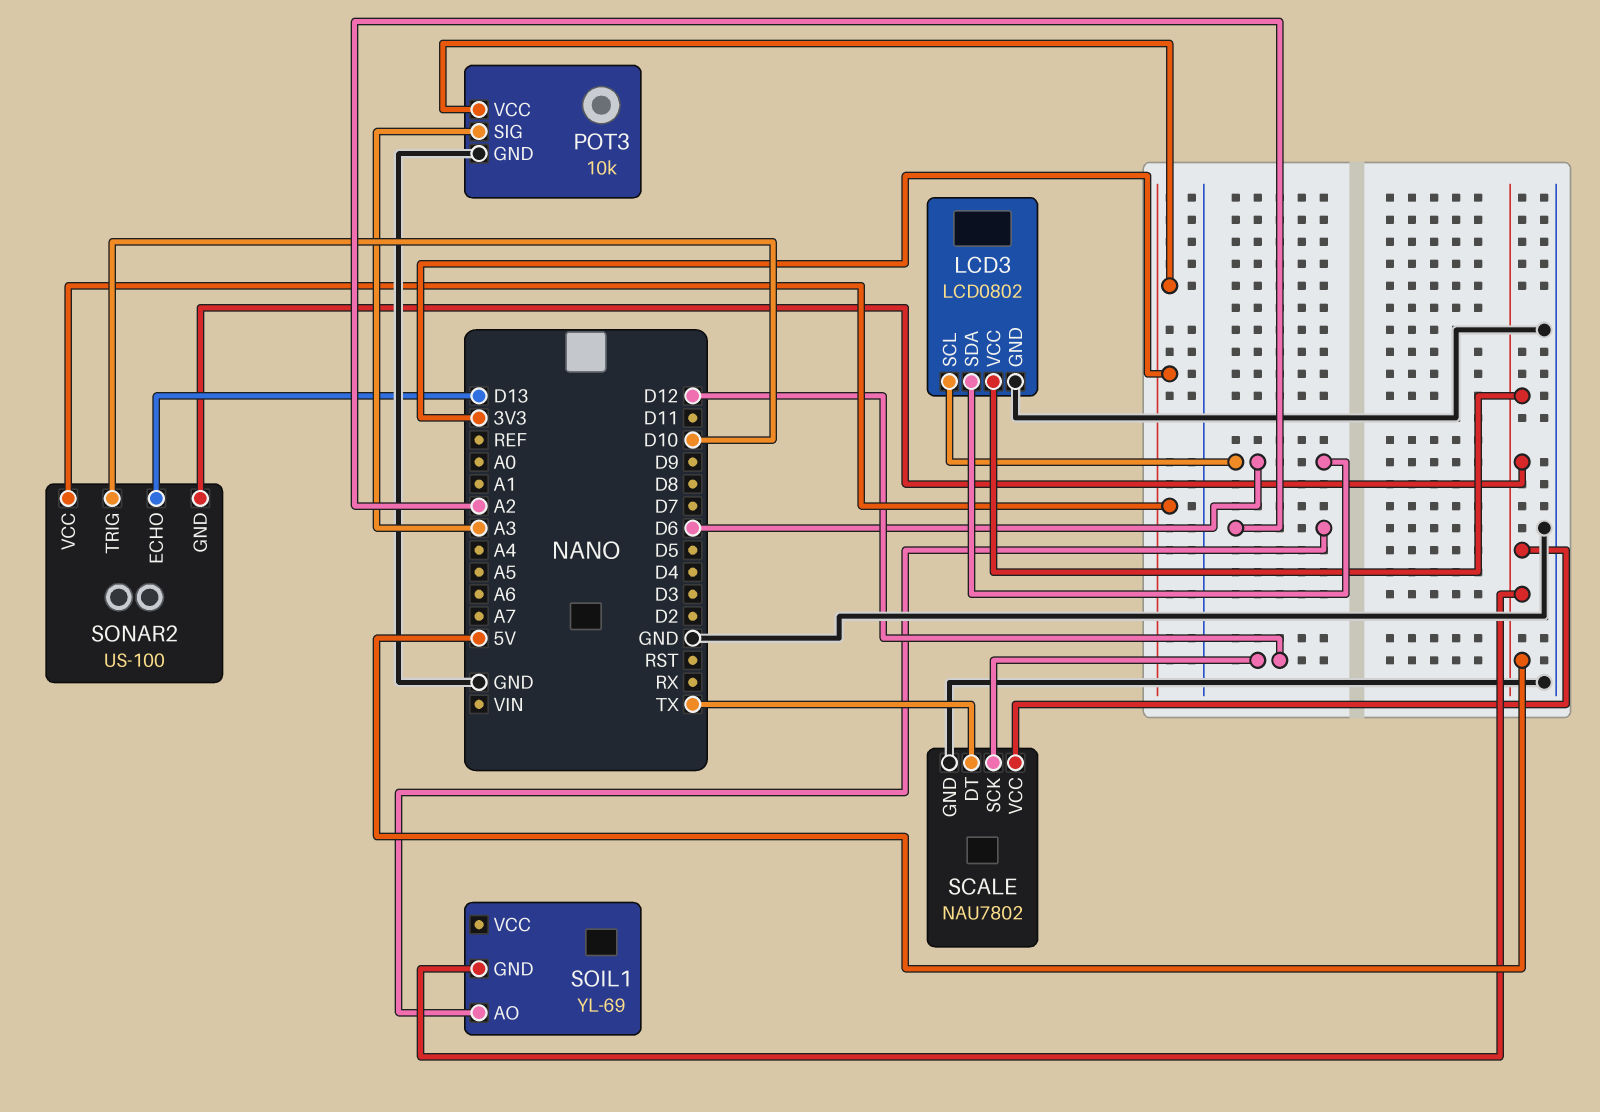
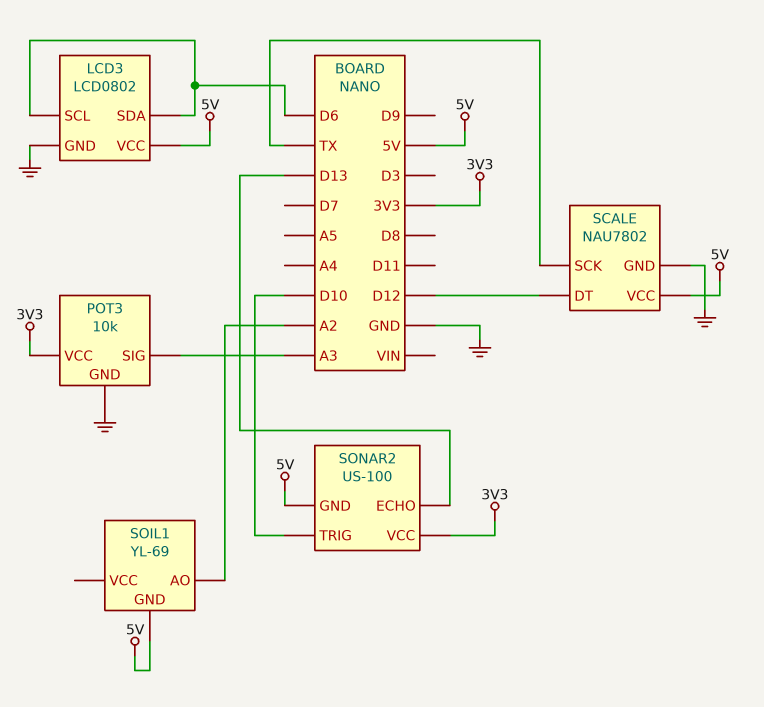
SCALE pin DT: TX -> D12
SCALE pin SCK: D12 -> TX

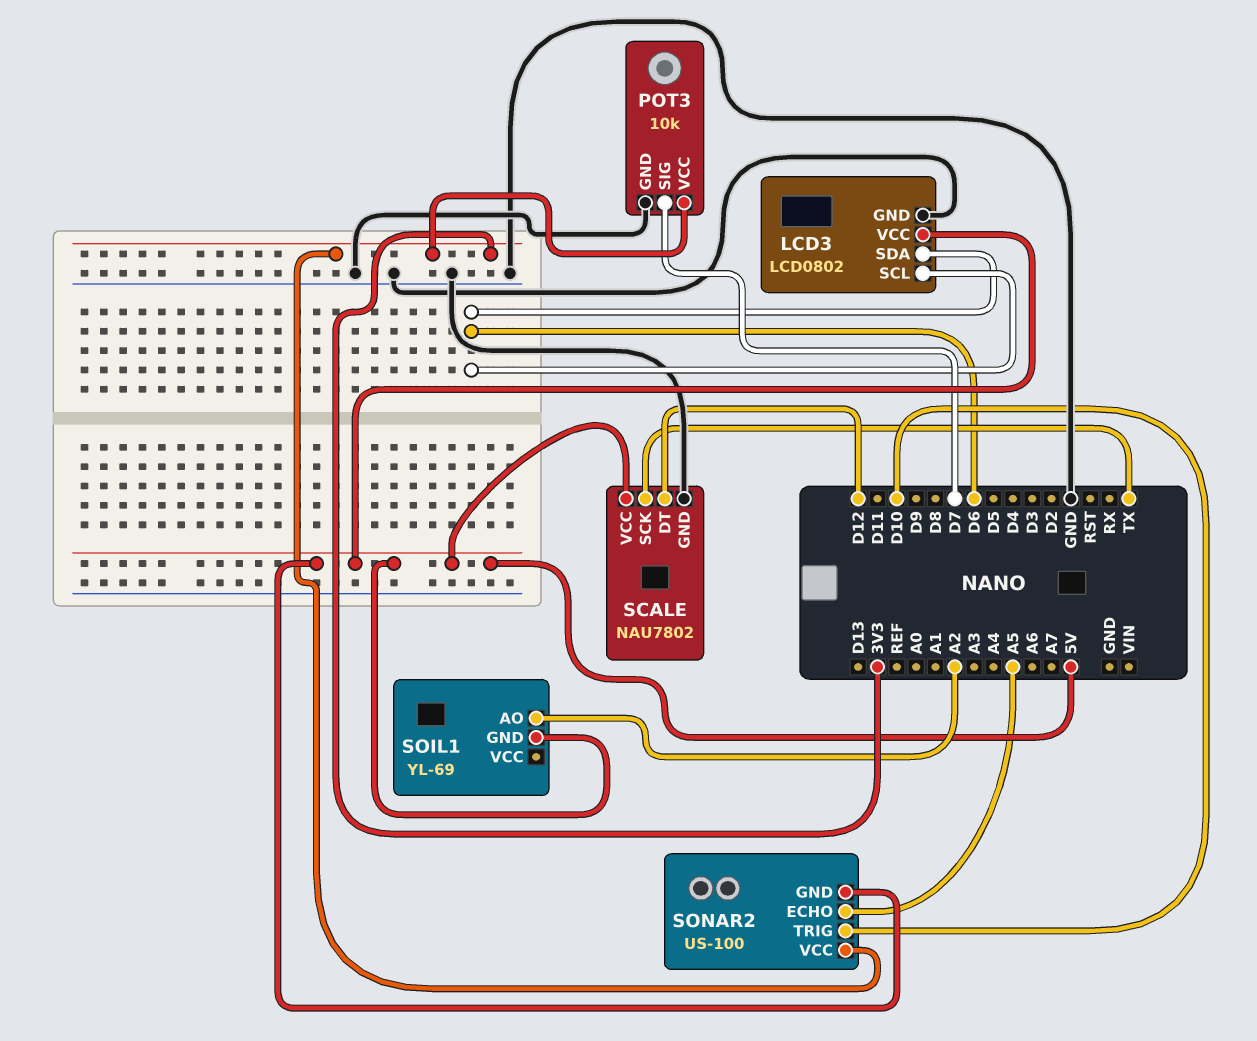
POT3 pin SIG: A3 -> D7
SONAR2 pin ECHO: D13 -> A5

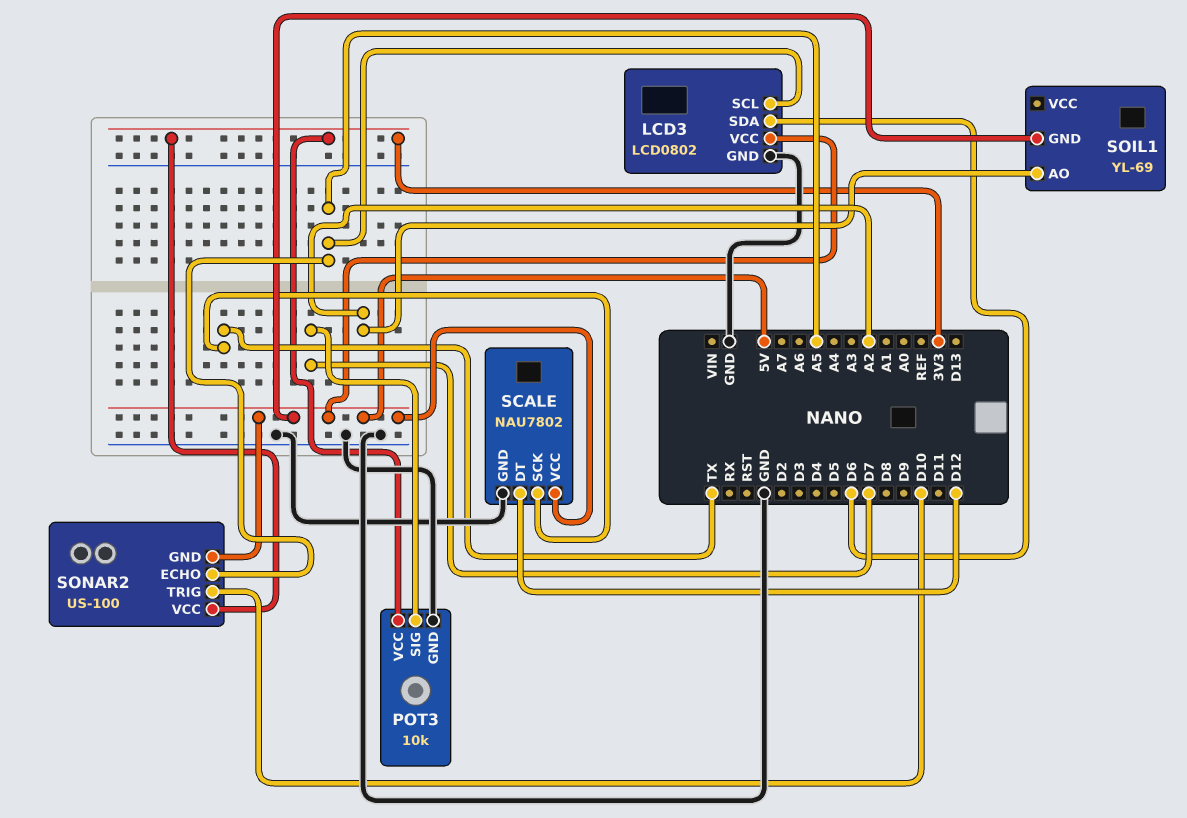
LCD3 pin SCL: D6 -> A5

